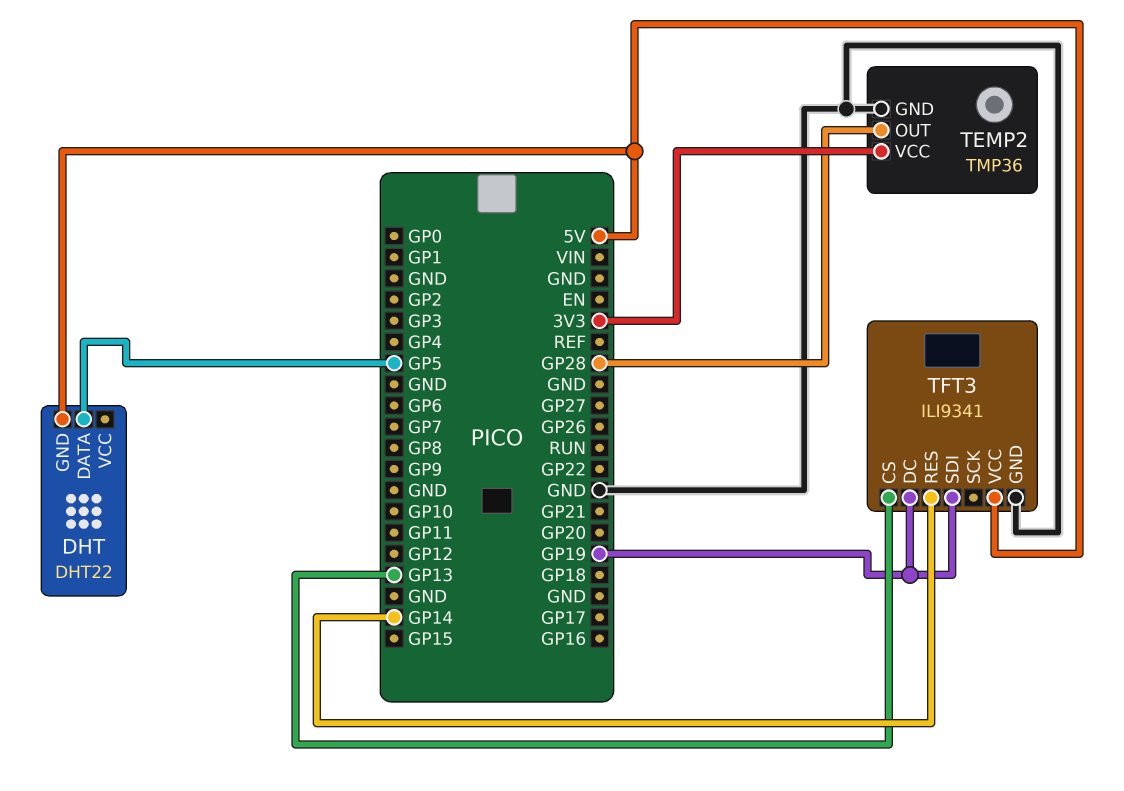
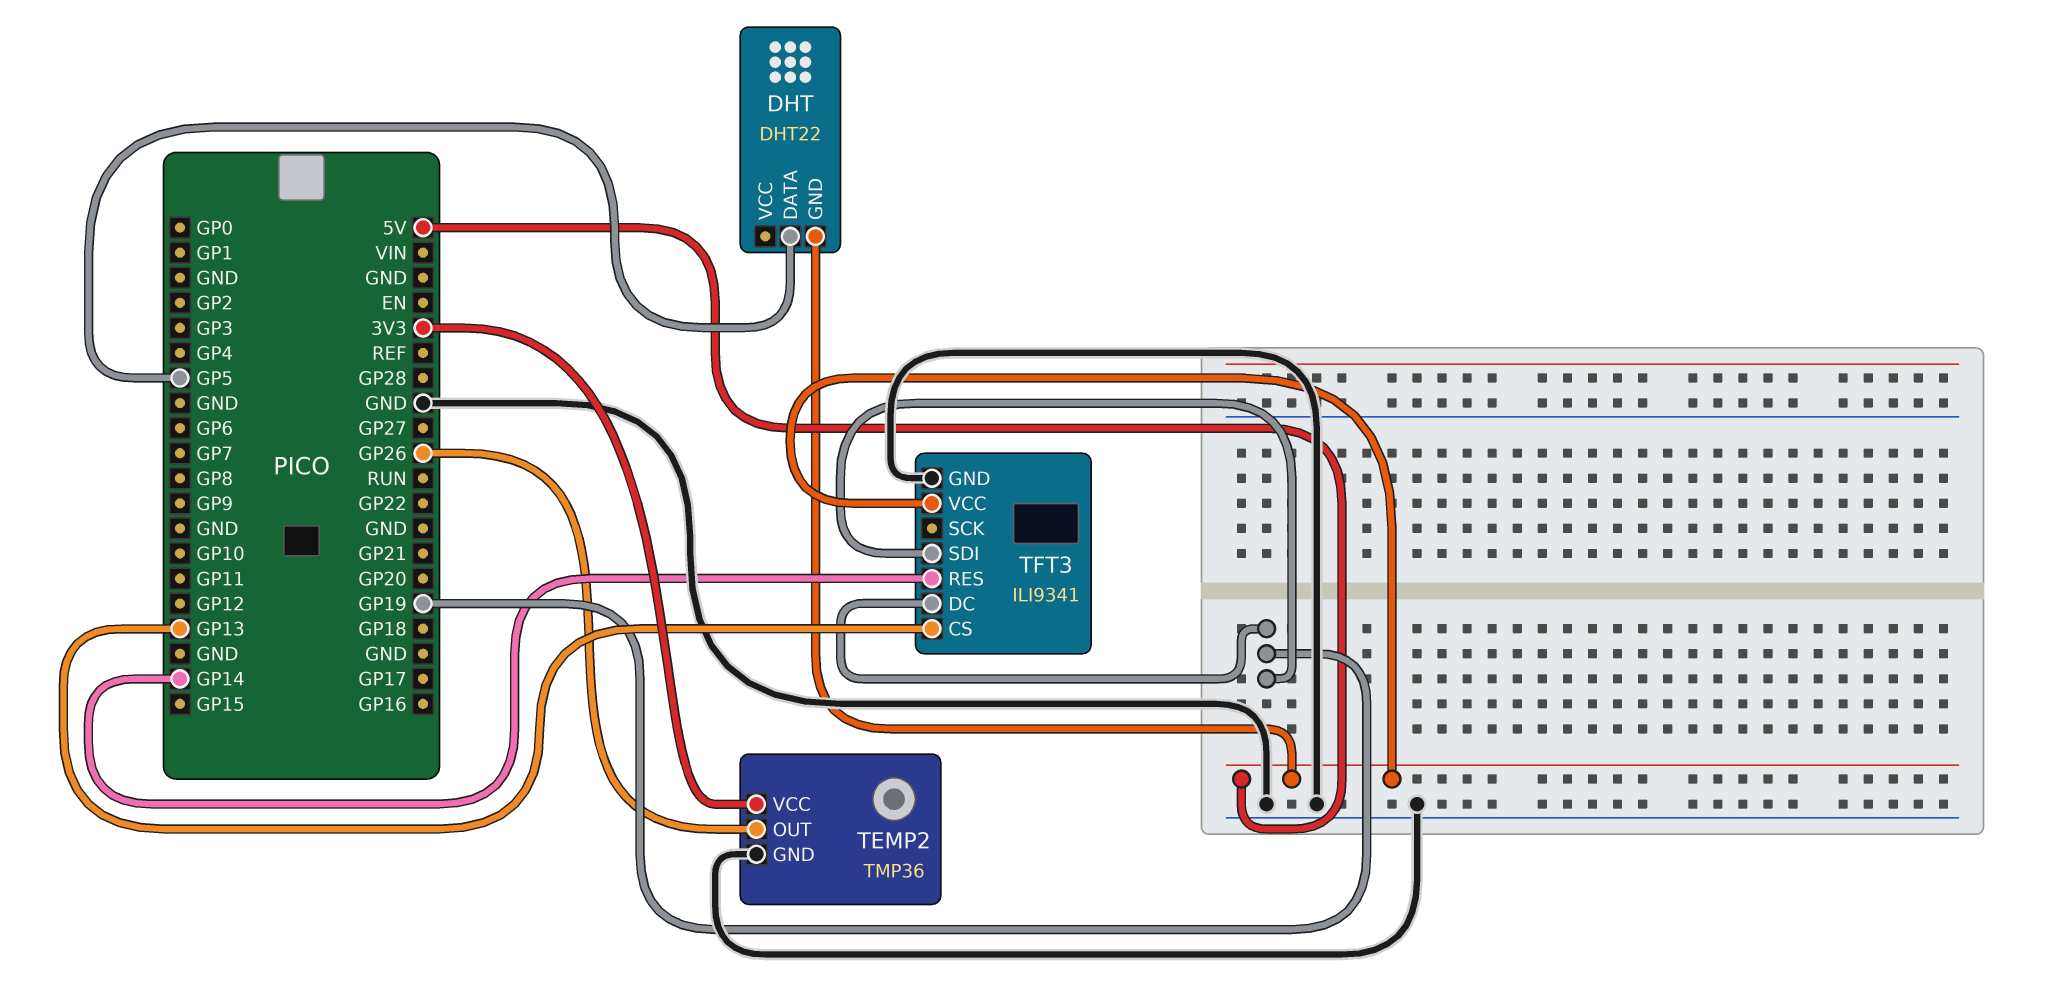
TEMP2 pin OUT: GP28 -> GP26

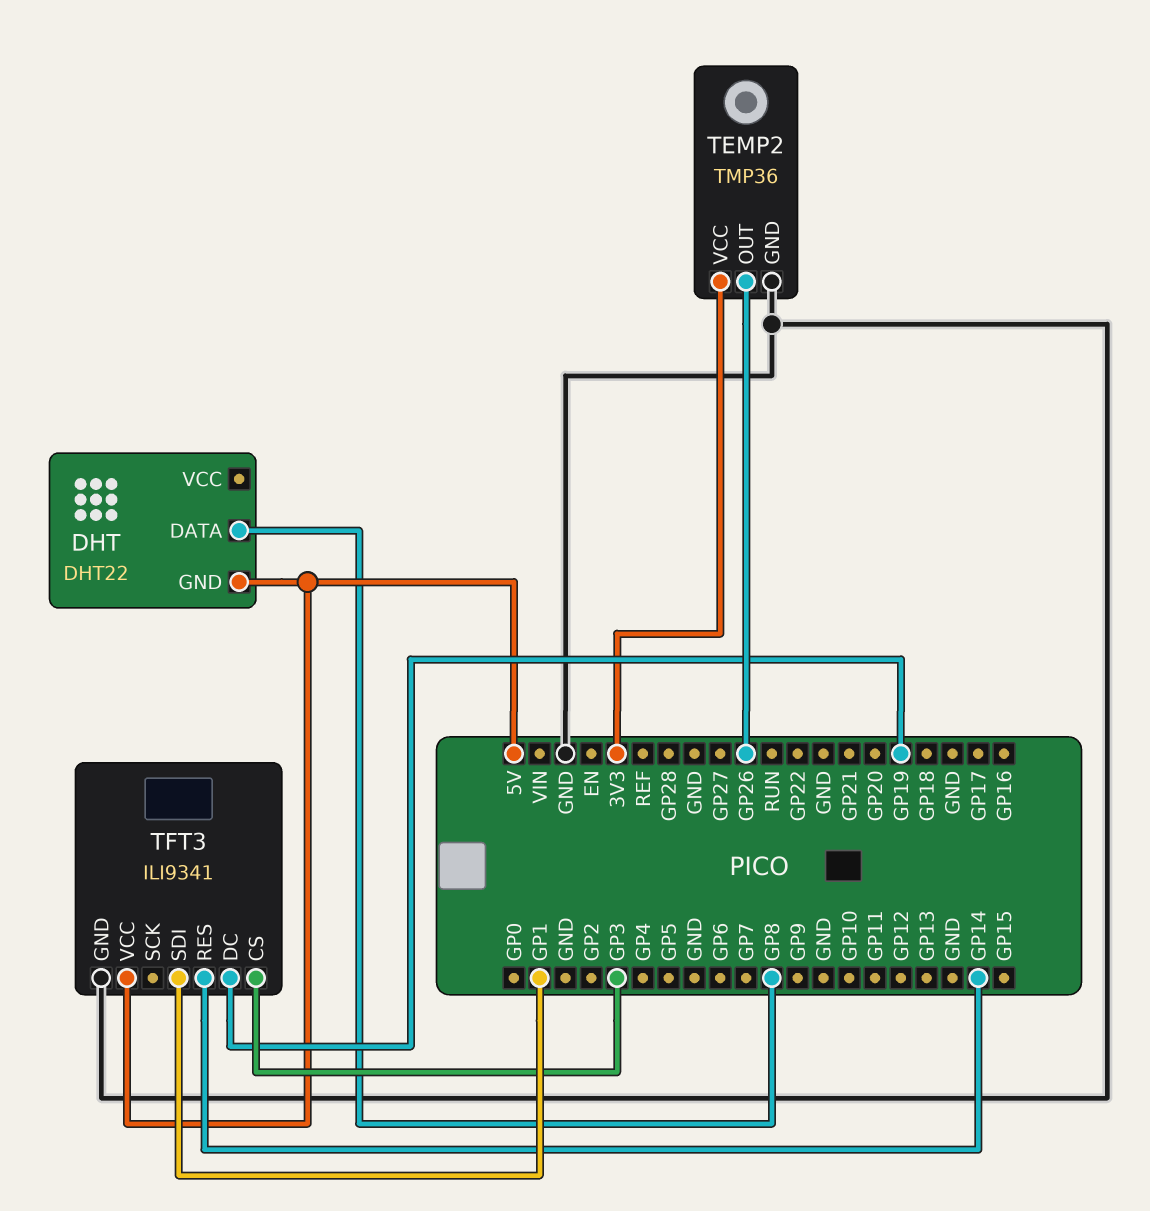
DHT pin DATA: GP5 -> GP8
TFT3 pin CS: GP13 -> GP3
TFT3 pin SDI: GP19 -> GP1

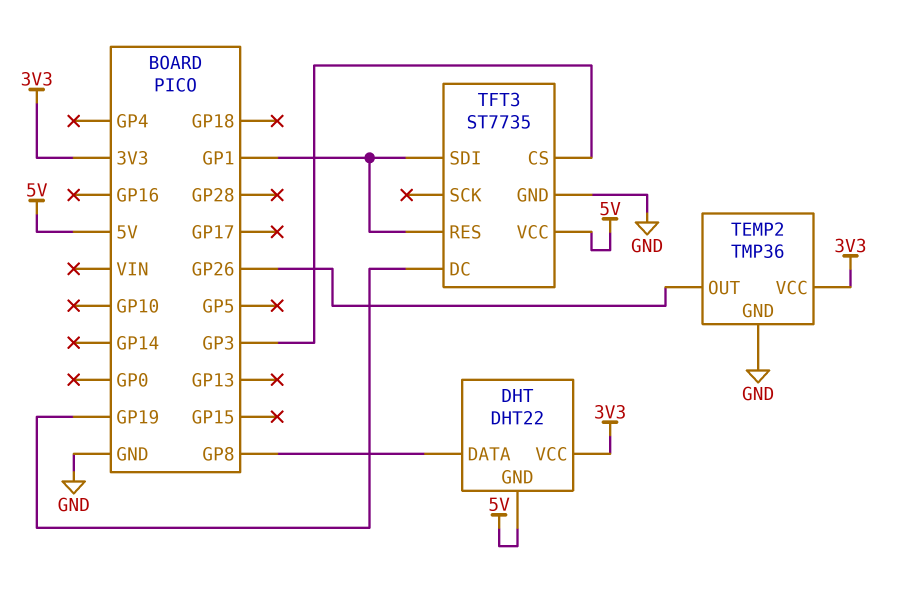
DHT pin VCC: none -> 3V3
TFT3: ILI9341 -> ST7735
TFT3 pin RES: GP14 -> GP1

